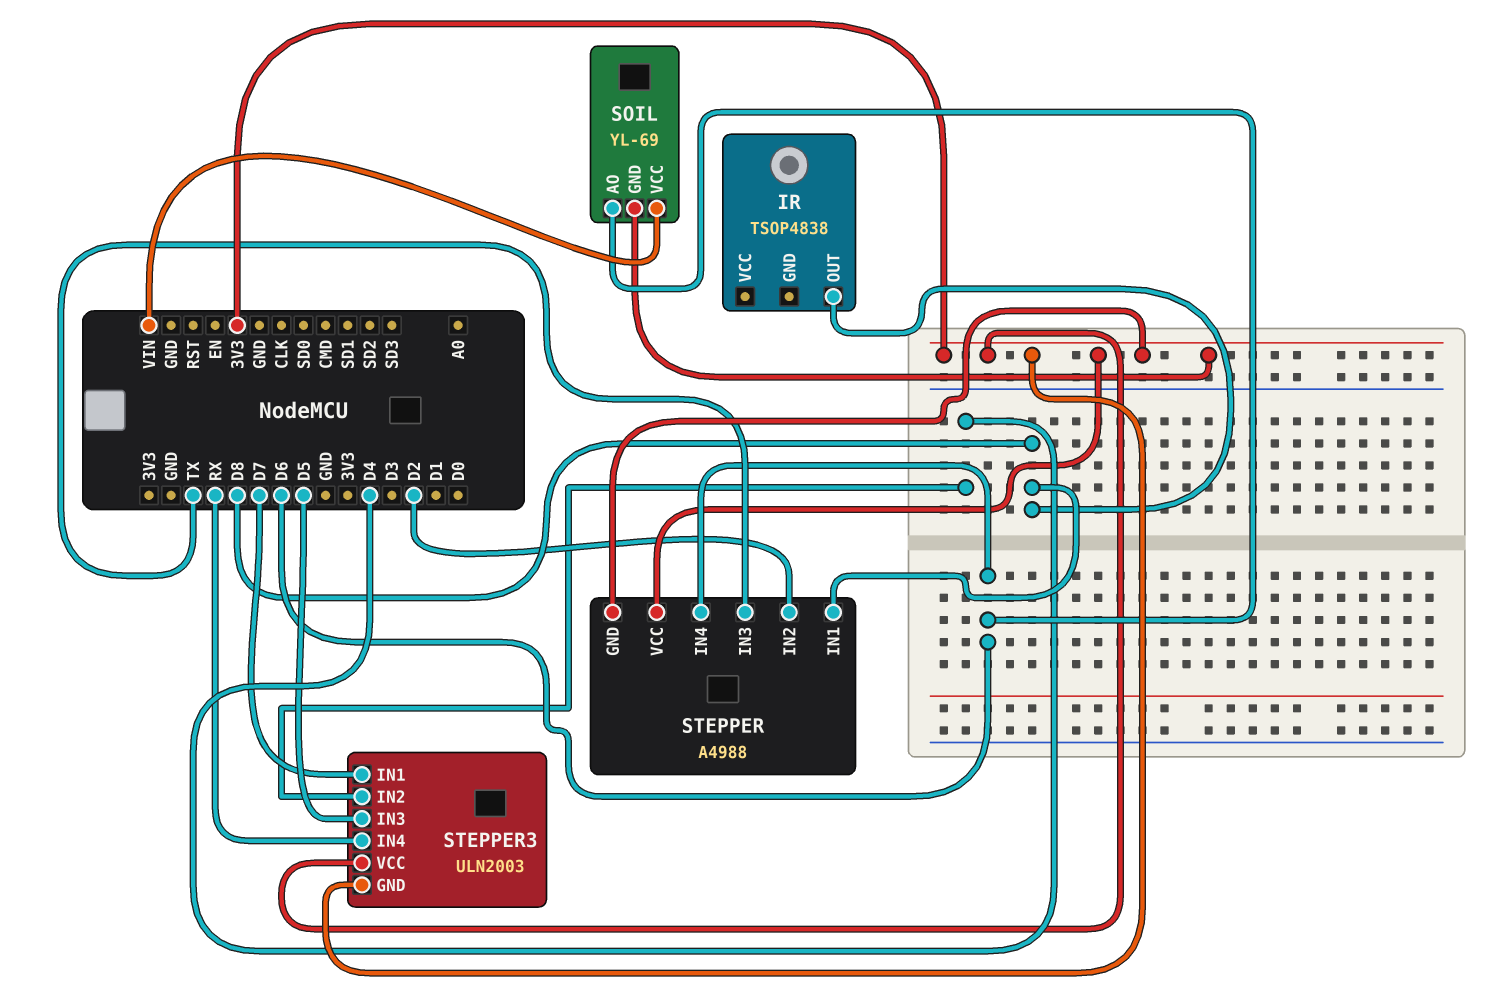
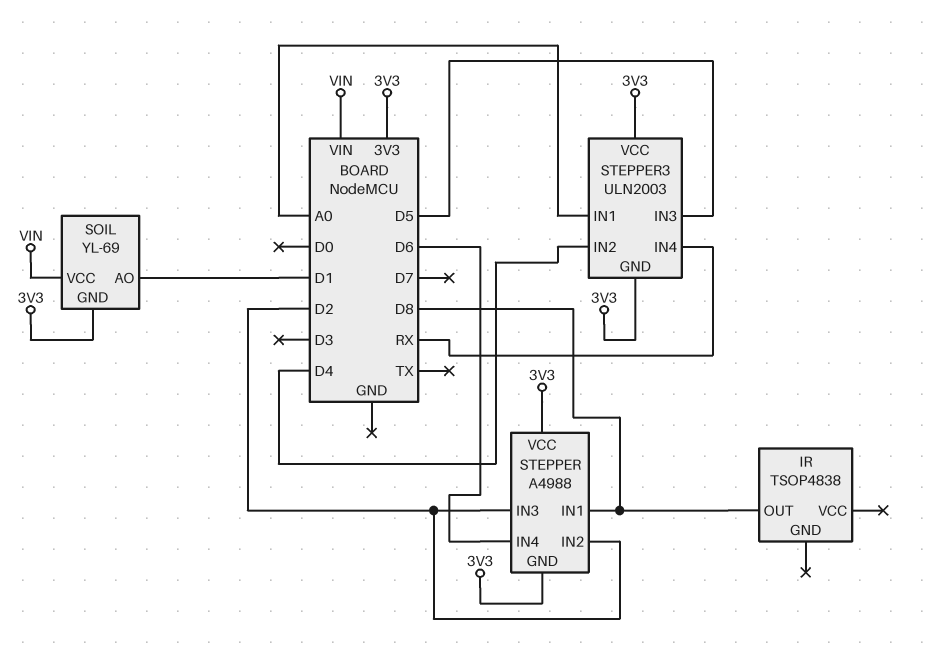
SOIL pin AO: D6 -> D1
STEPPER pin IN3: TX -> D2
STEPPER3 pin IN1: D7 -> A0

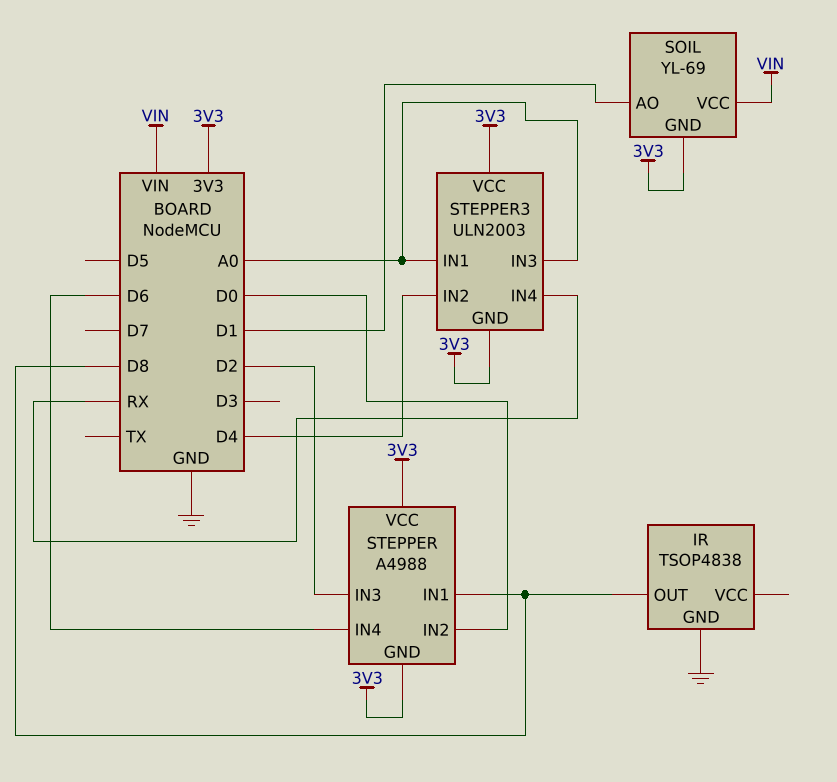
IR pin GND: none -> GND
STEPPER pin IN2: D2 -> D0
STEPPER3 pin IN3: D5 -> A0

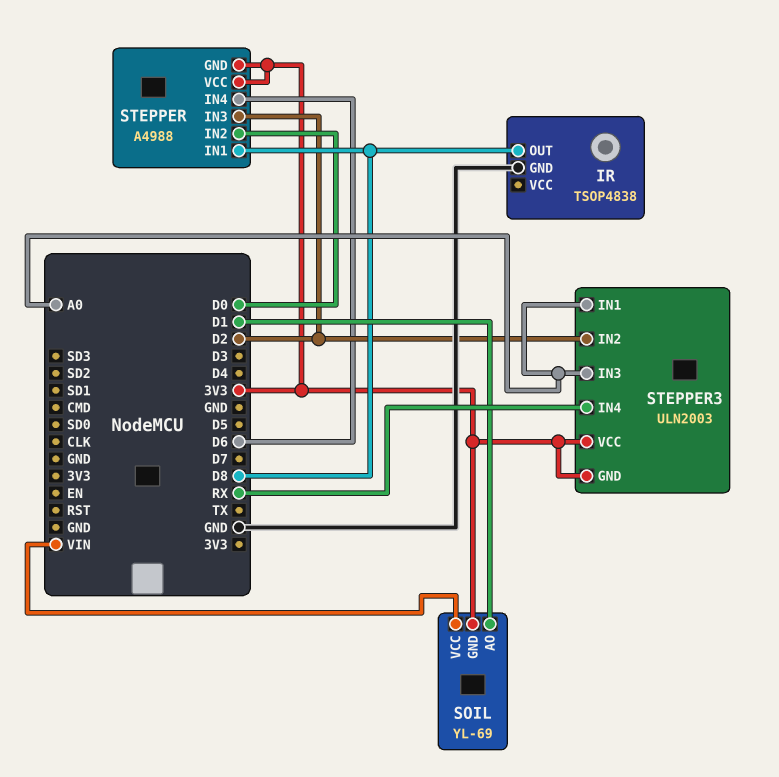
STEPPER3 pin IN2: D4 -> D2

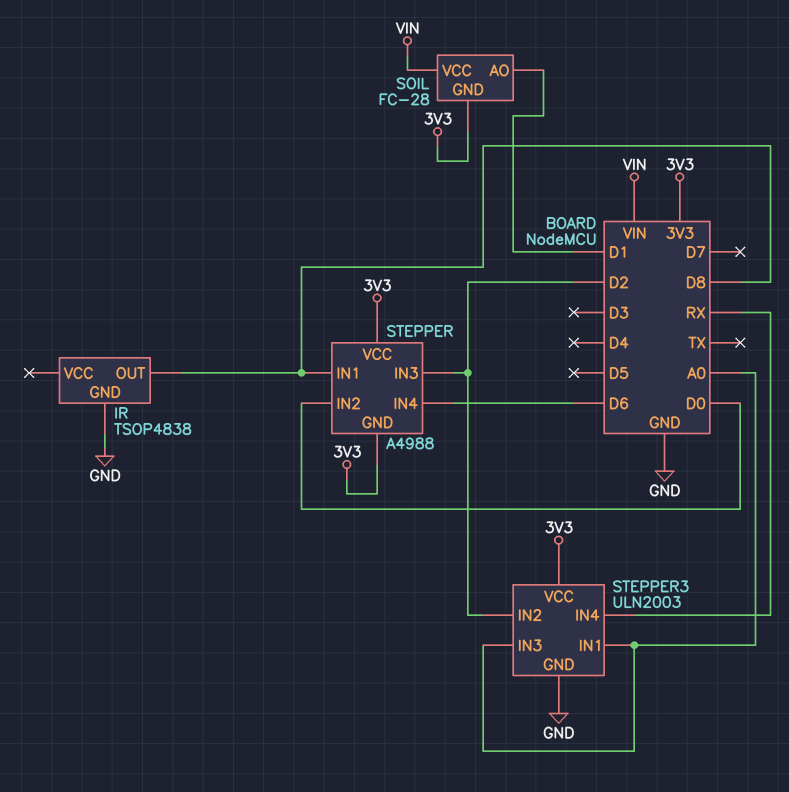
SOIL: YL-69 -> FC-28
STEPPER3 pin GND: 3V3 -> GND

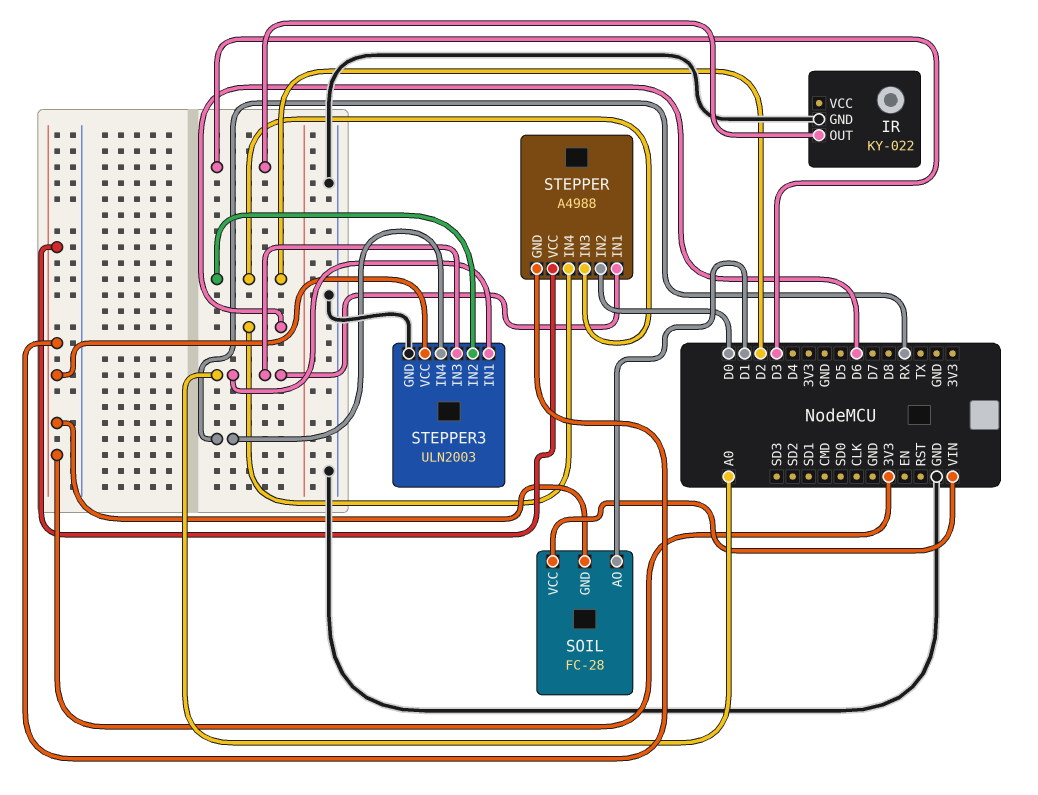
IR: TSOP4838 -> KY-022
IR pin OUT: D8 -> D3
STEPPER pin IN1: D8 -> A0

